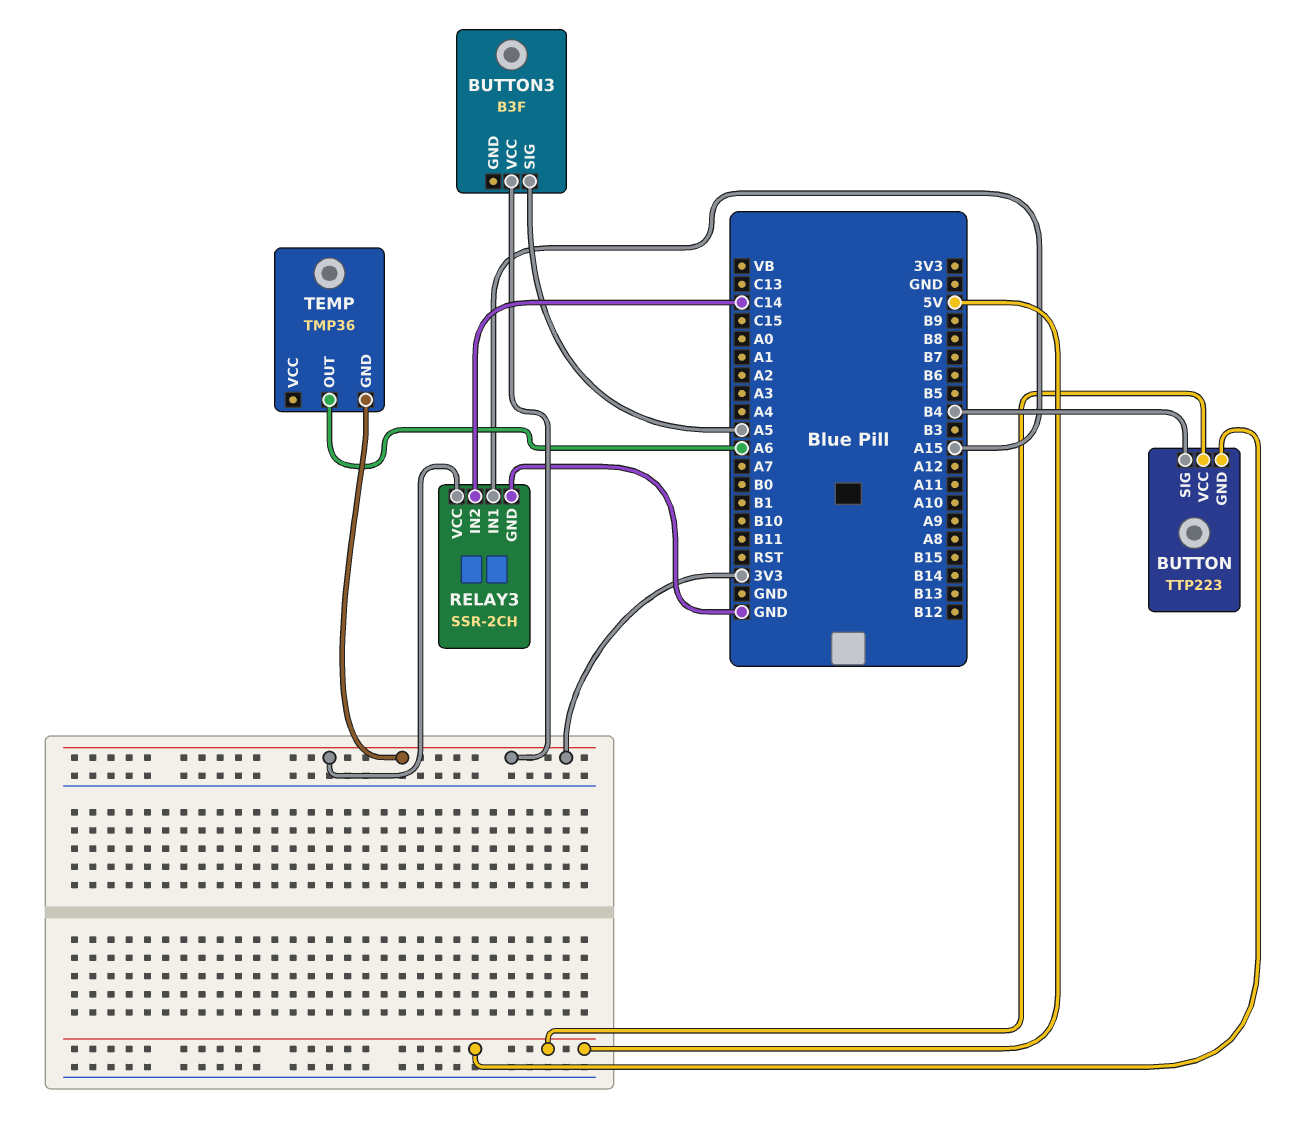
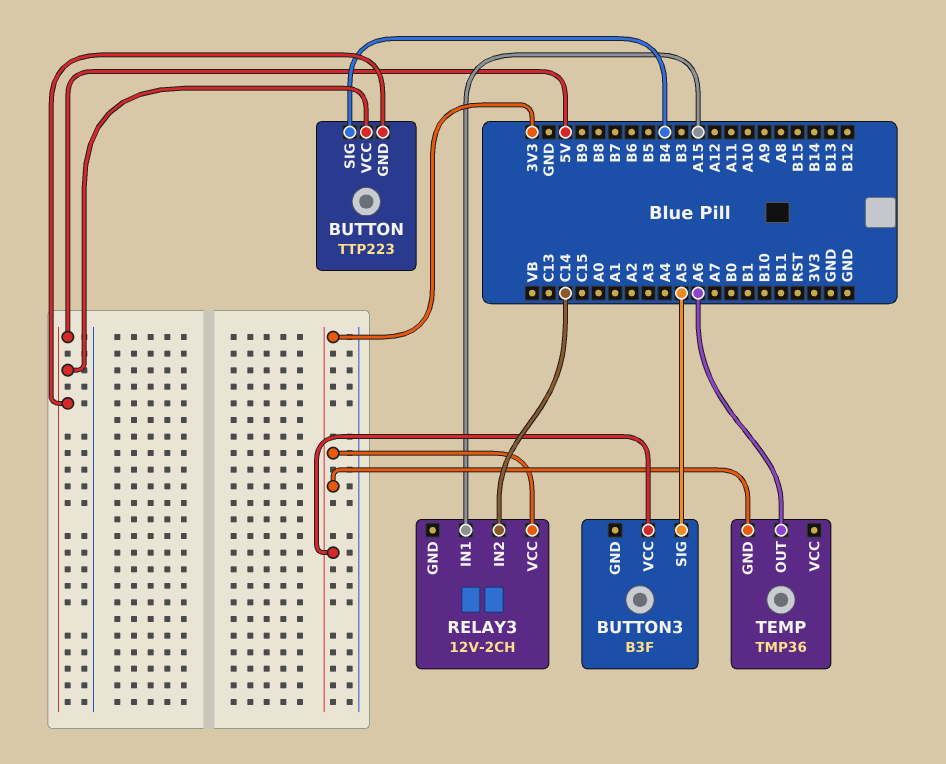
RELAY3: SSR-2CH -> 12V-2CH
RELAY3 pin GND: GND -> none

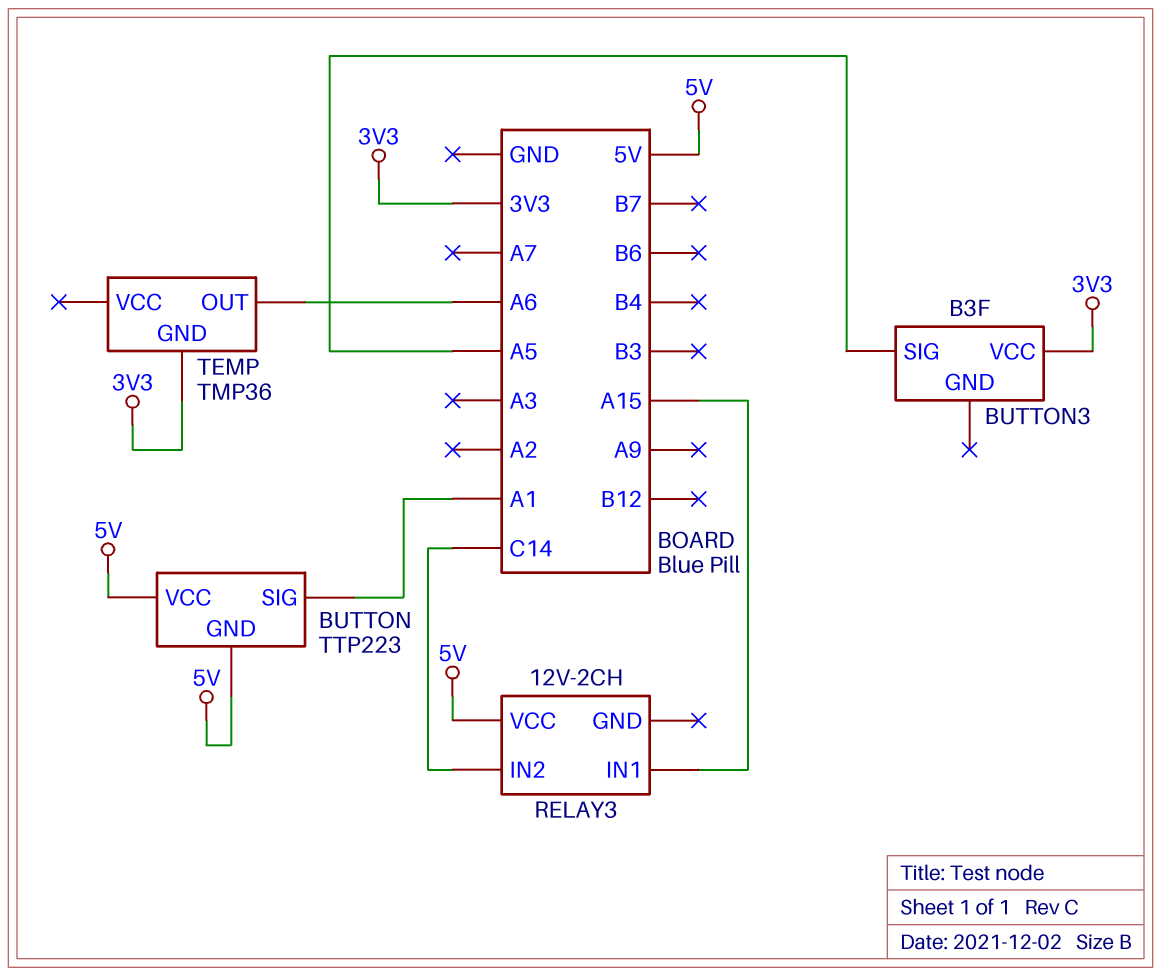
BUTTON pin SIG: B4 -> A1
RELAY3 pin VCC: 3V3 -> 5V

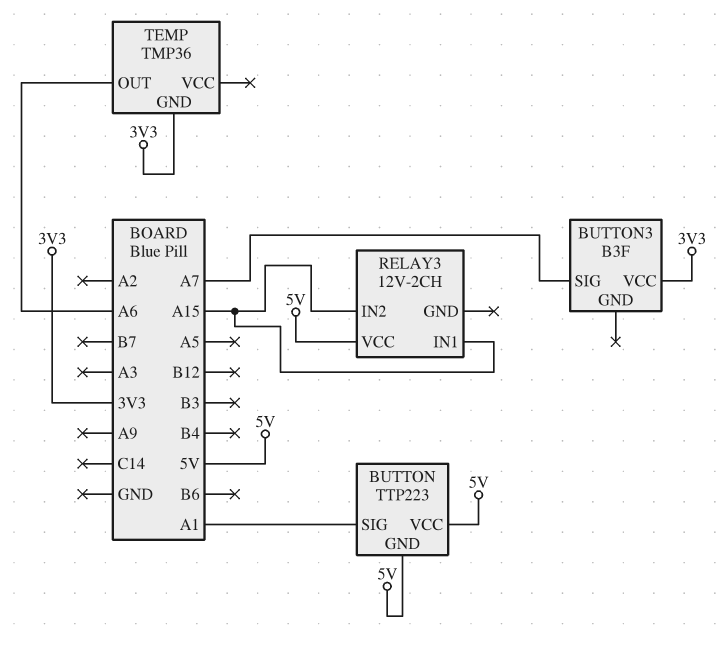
BUTTON3 pin SIG: A5 -> A7
RELAY3 pin IN2: C14 -> A15

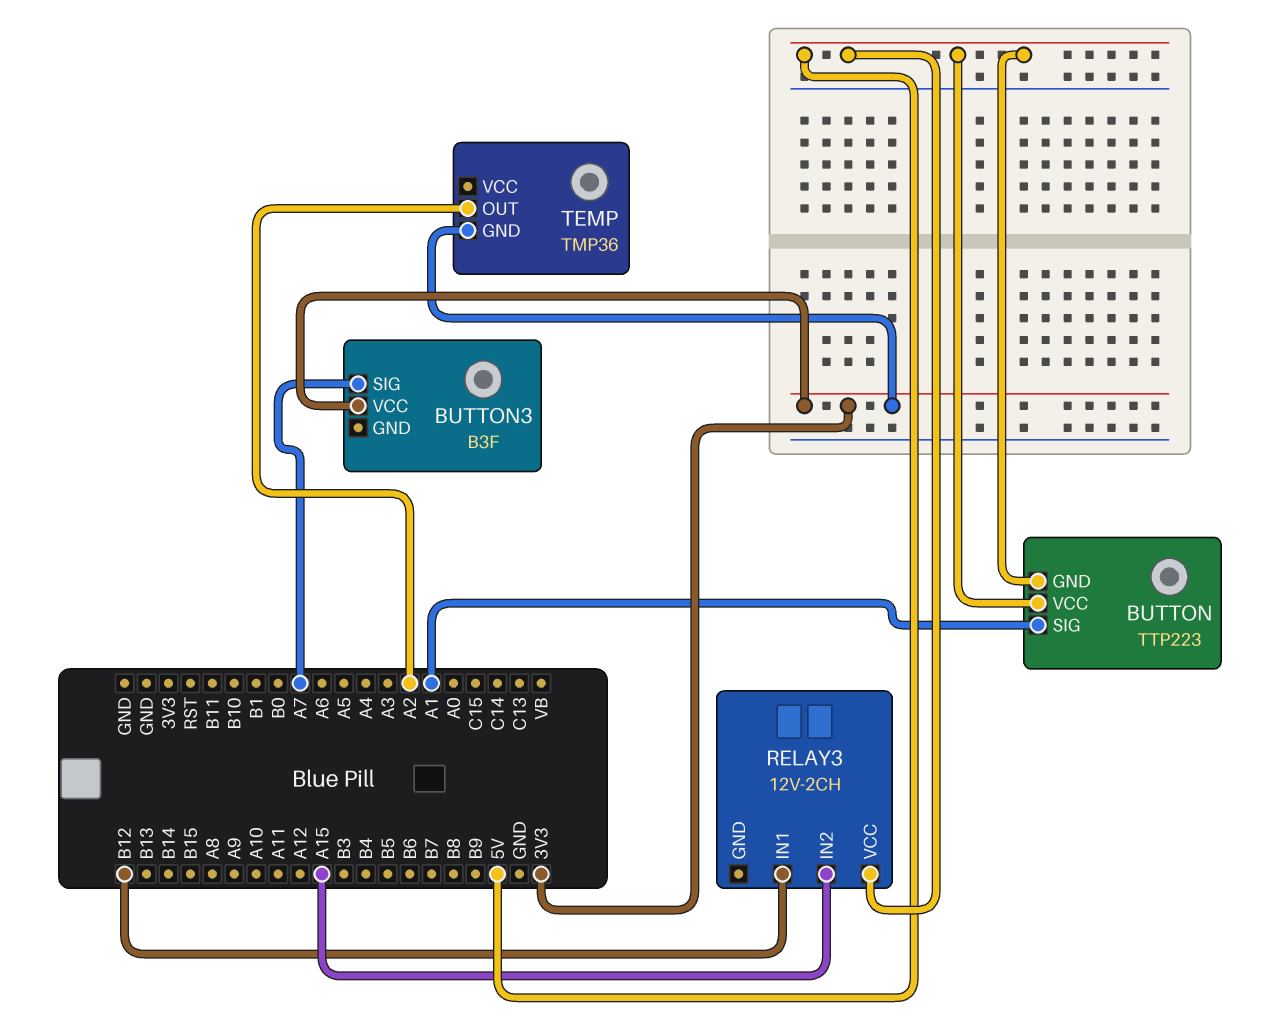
RELAY3 pin IN1: A15 -> B12
TEMP pin OUT: A6 -> A2

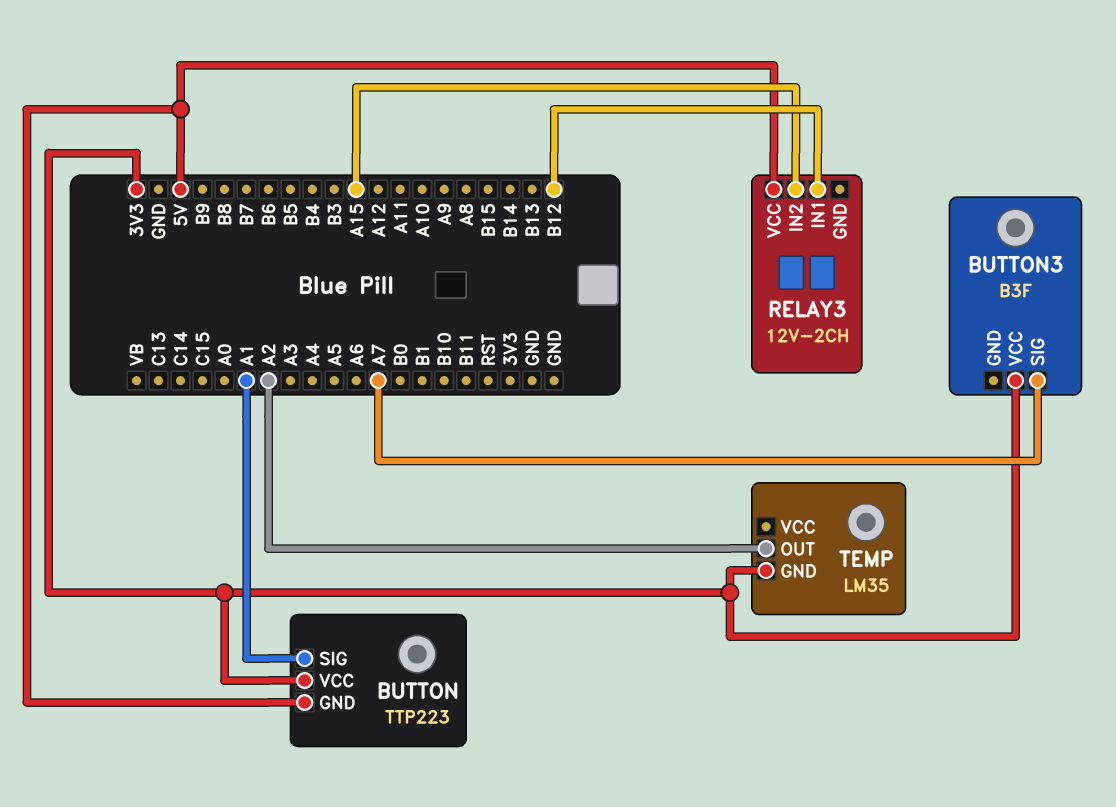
BUTTON pin VCC: 5V -> 3V3
TEMP: TMP36 -> LM35

